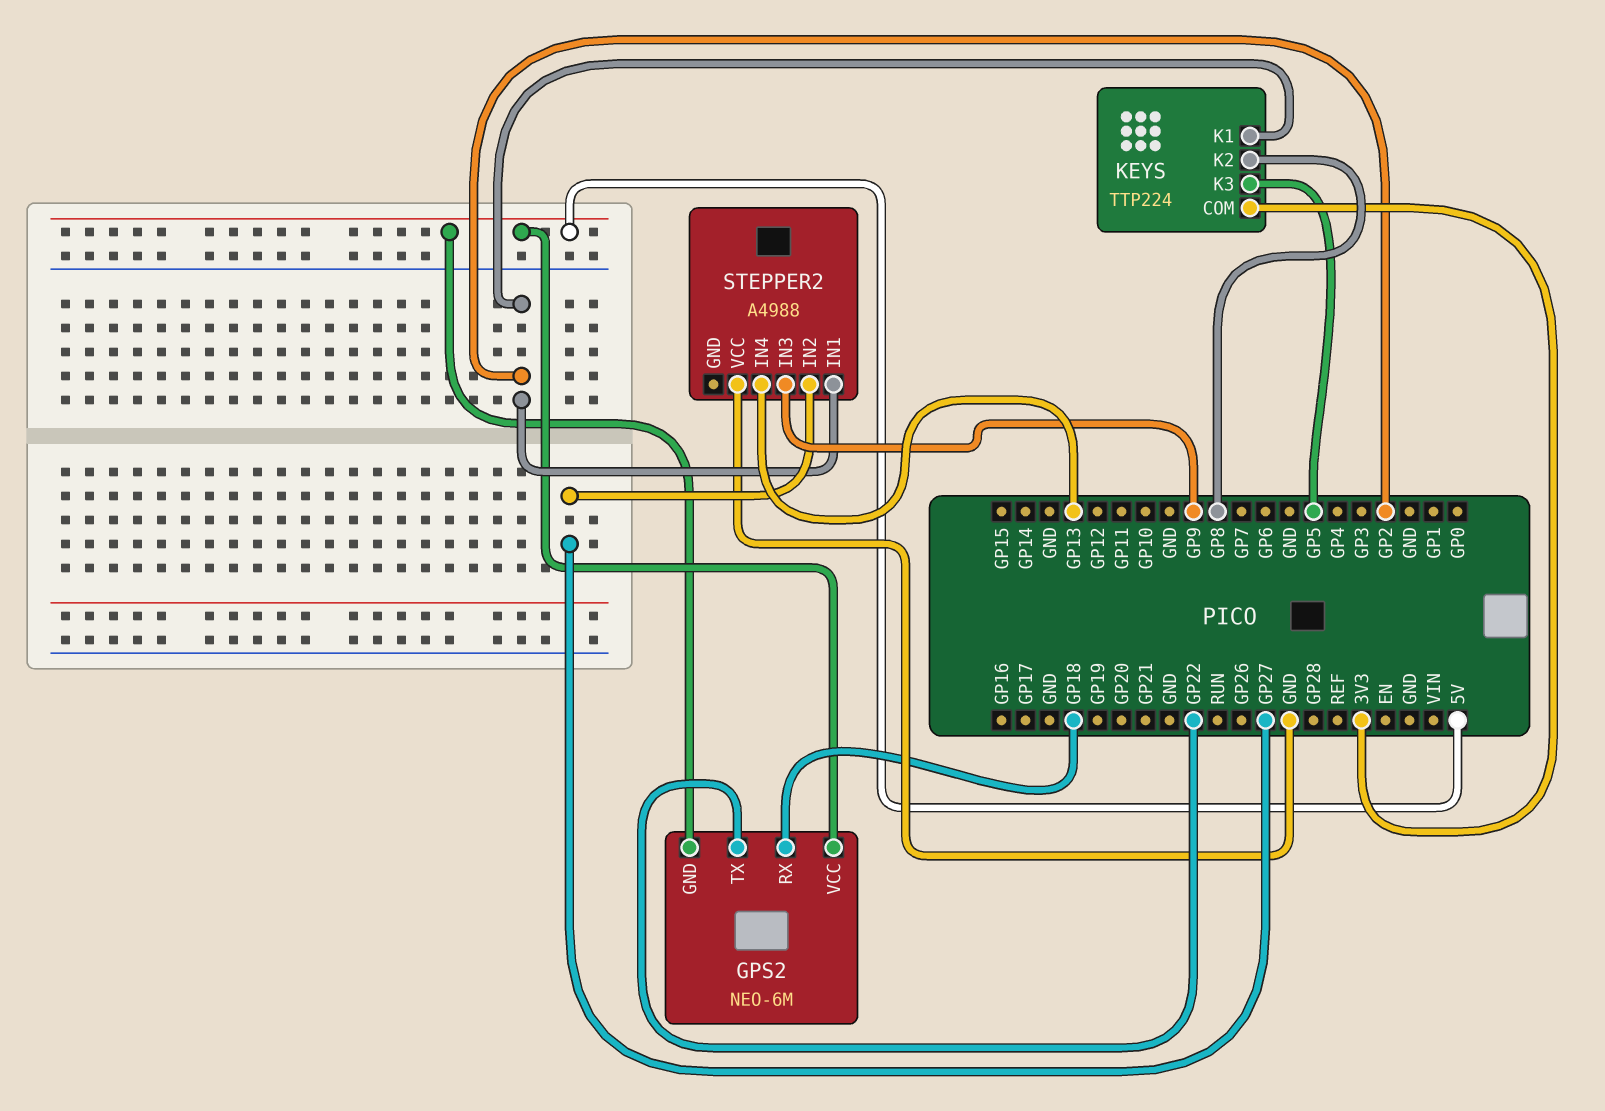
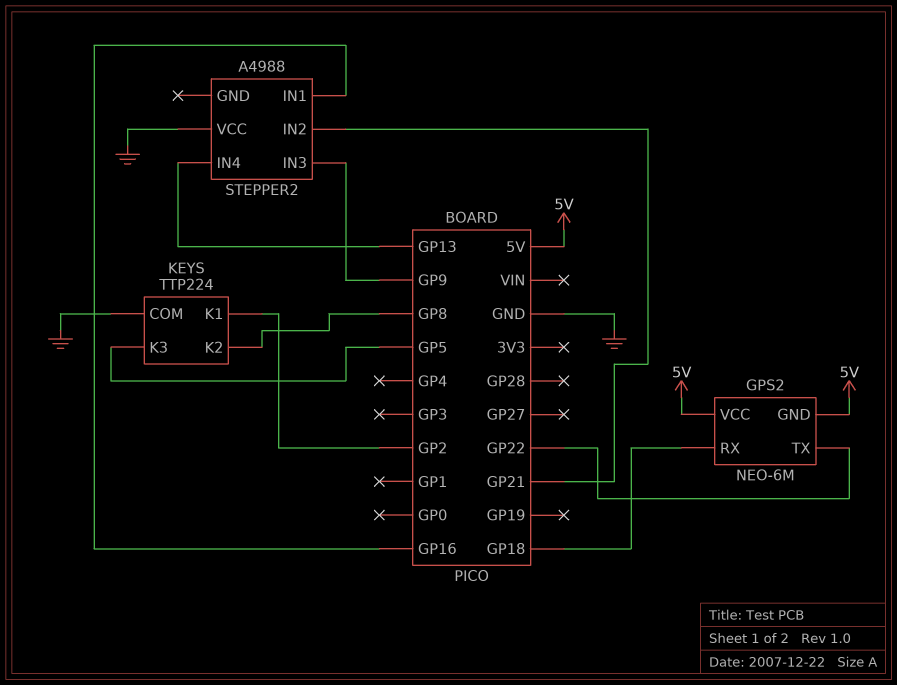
KEYS pin COM: 3V3 -> GND
STEPPER2 pin IN1: GP2 -> GP16
STEPPER2 pin IN2: GP27 -> GP21

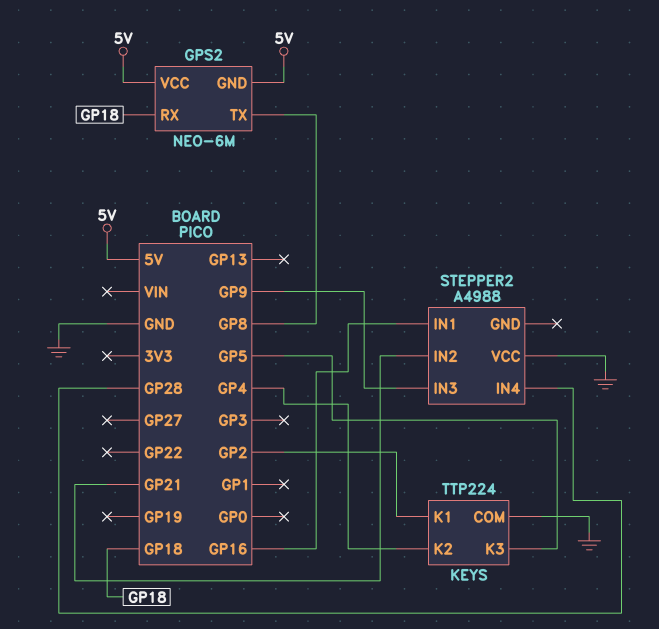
GPS2 pin TX: GP22 -> GP8
KEYS pin K2: GP8 -> GP4
STEPPER2 pin IN4: GP13 -> GP28

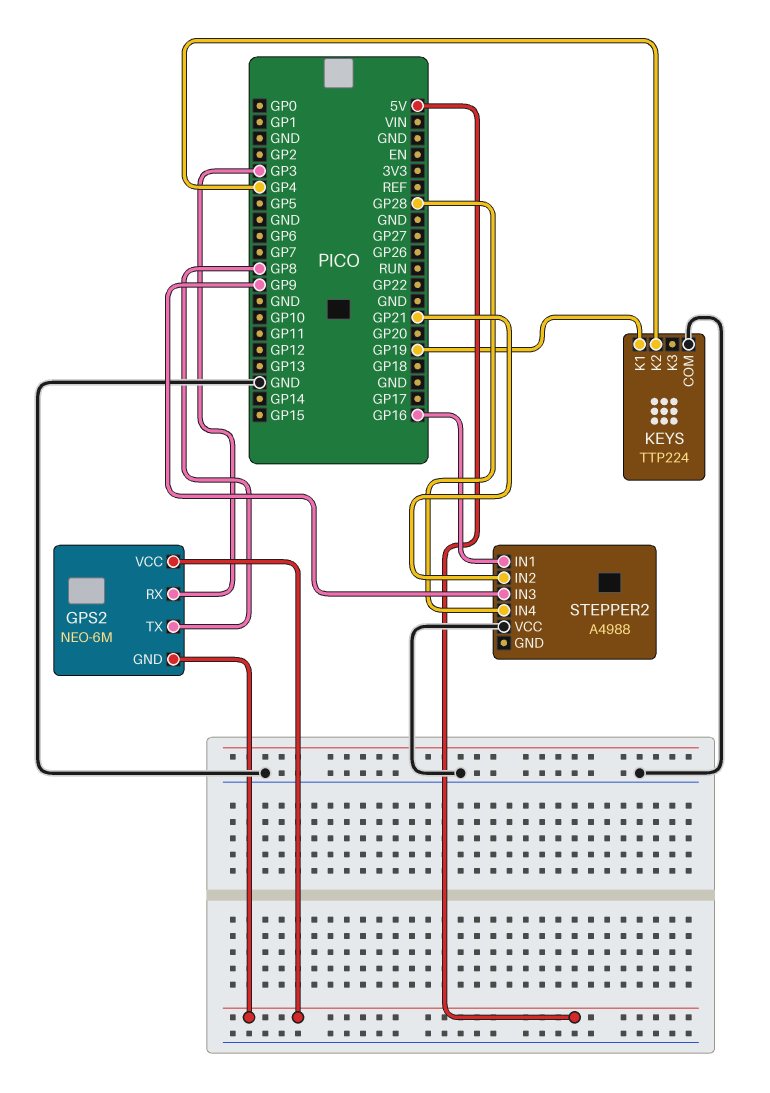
GPS2 pin RX: GP18 -> GP3
KEYS pin K1: GP2 -> GP19
KEYS pin K3: GP5 -> none

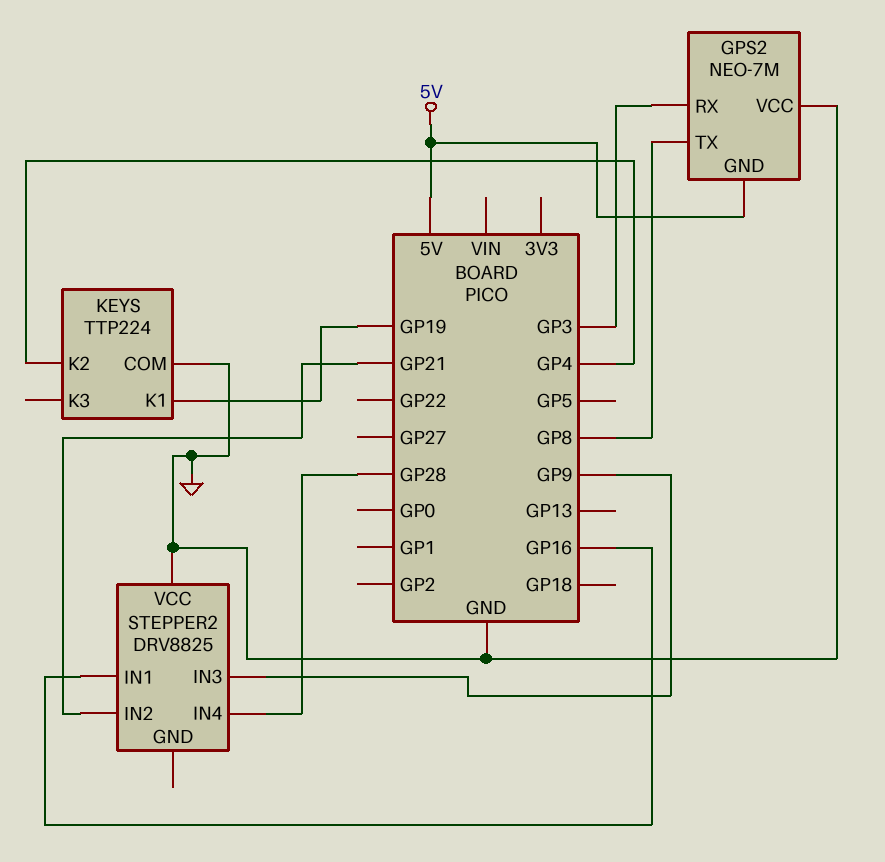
GPS2: NEO-6M -> NEO-7M
GPS2 pin VCC: 5V -> GND
STEPPER2: A4988 -> DRV8825

